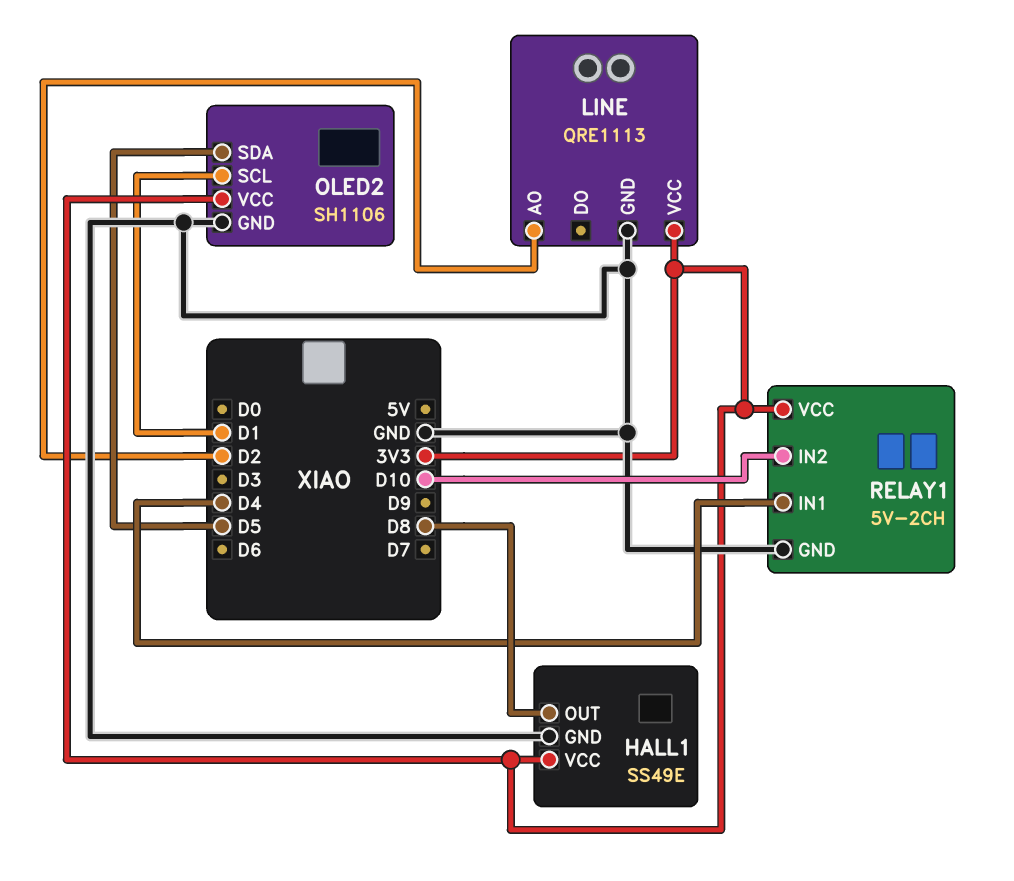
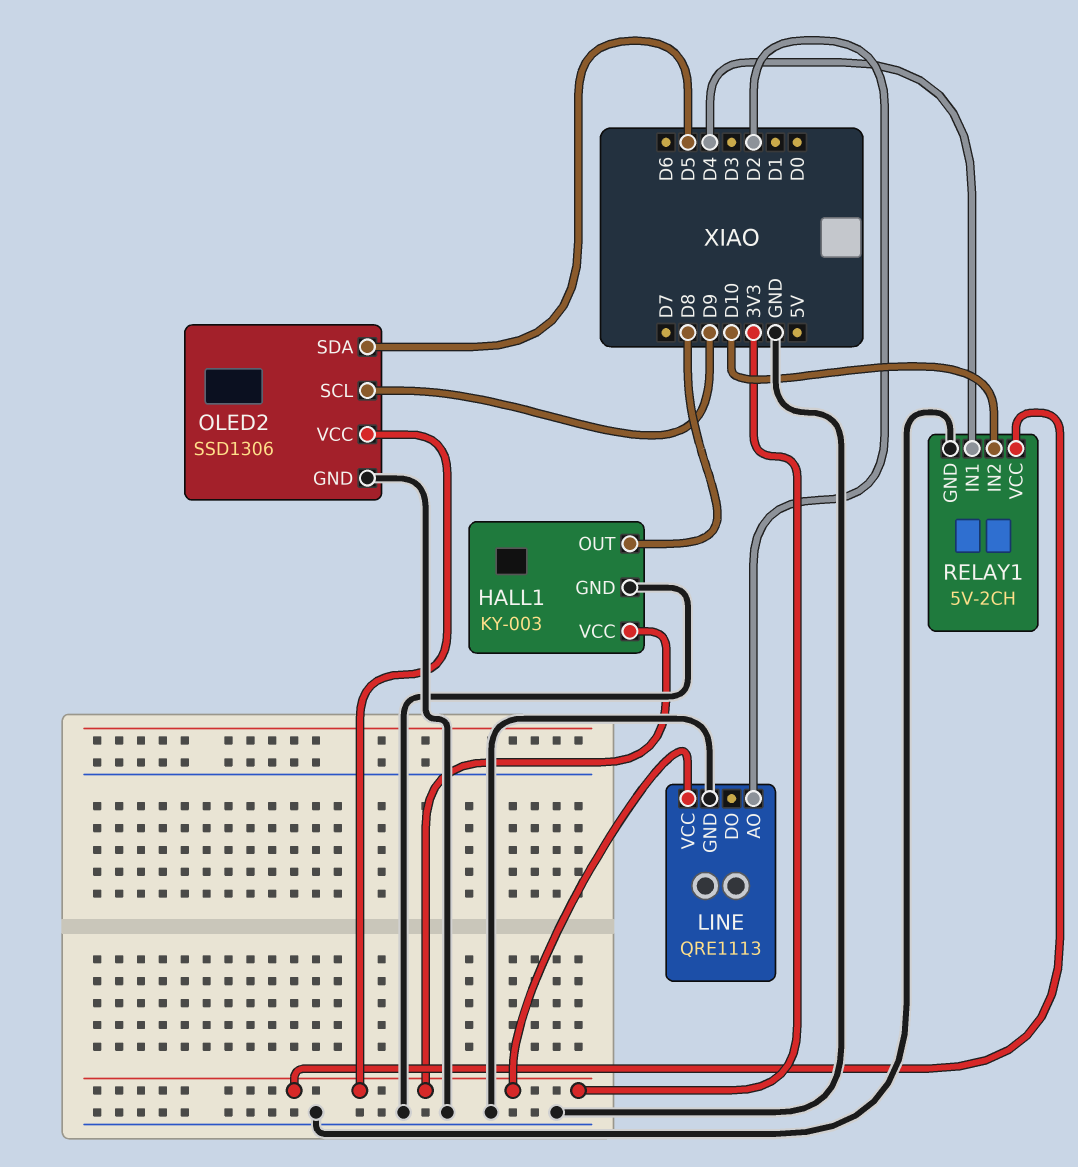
HALL1: SS49E -> KY-003
OLED2: SH1106 -> SSD1306
OLED2 pin SCL: D1 -> D9

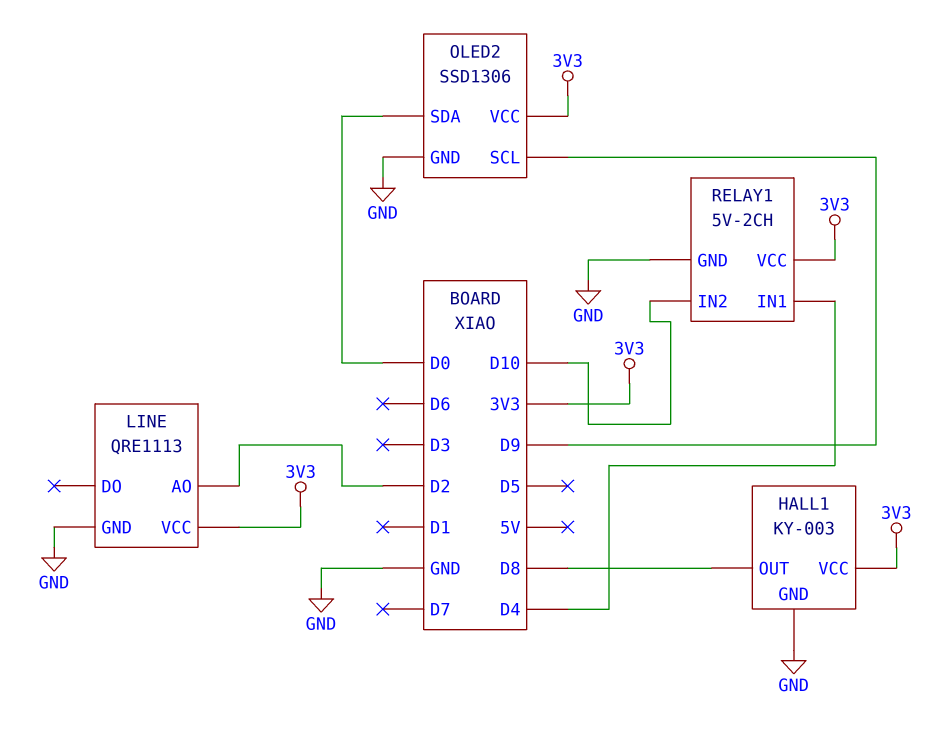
OLED2 pin SDA: D5 -> D0

